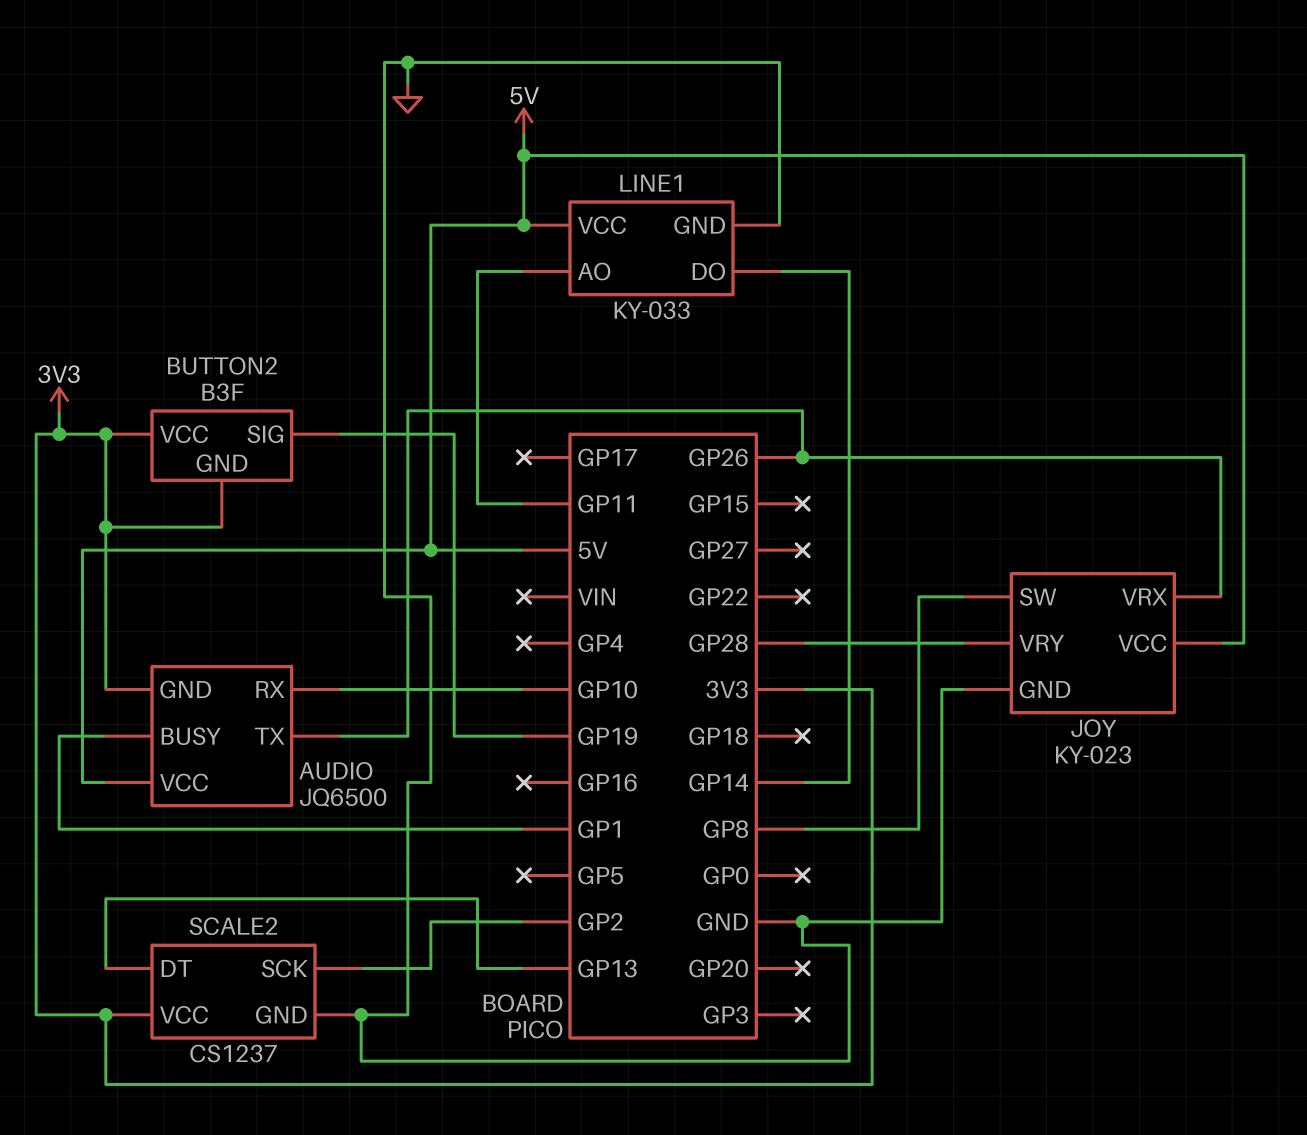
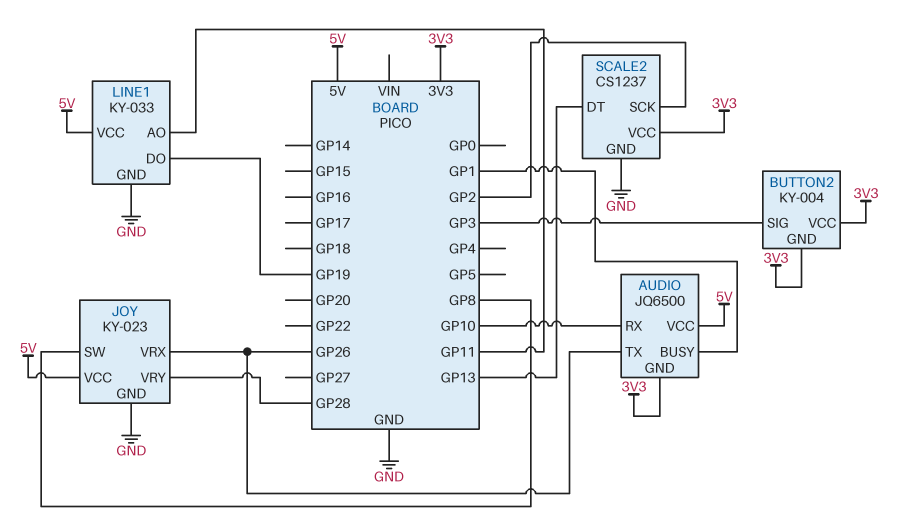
BUTTON2: B3F -> KY-004
BUTTON2 pin SIG: GP19 -> GP3
LINE1 pin DO: GP14 -> GP19

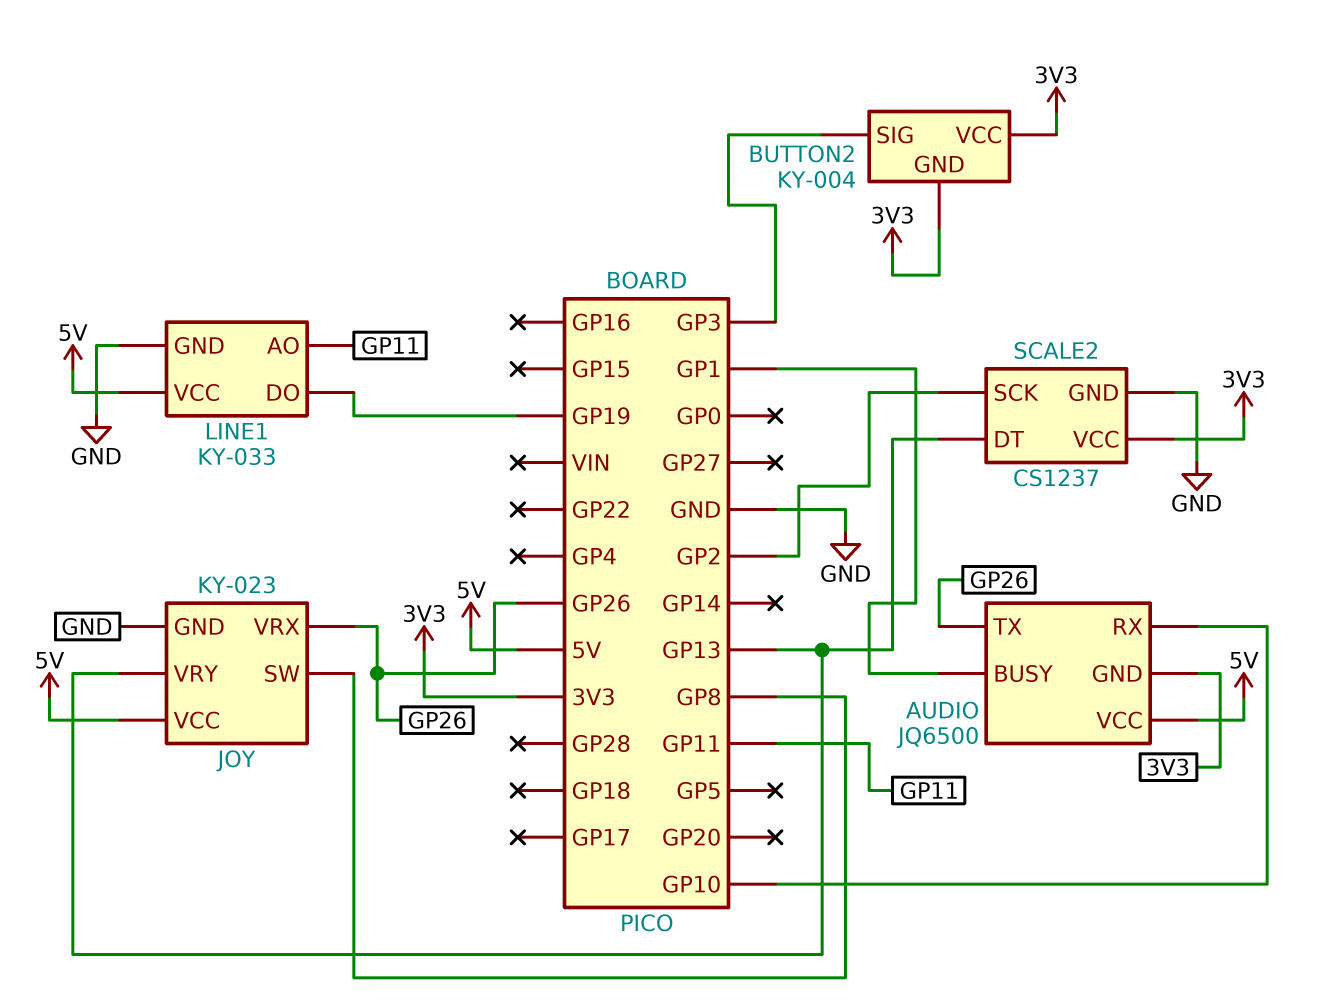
JOY pin VRY: GP28 -> GP13

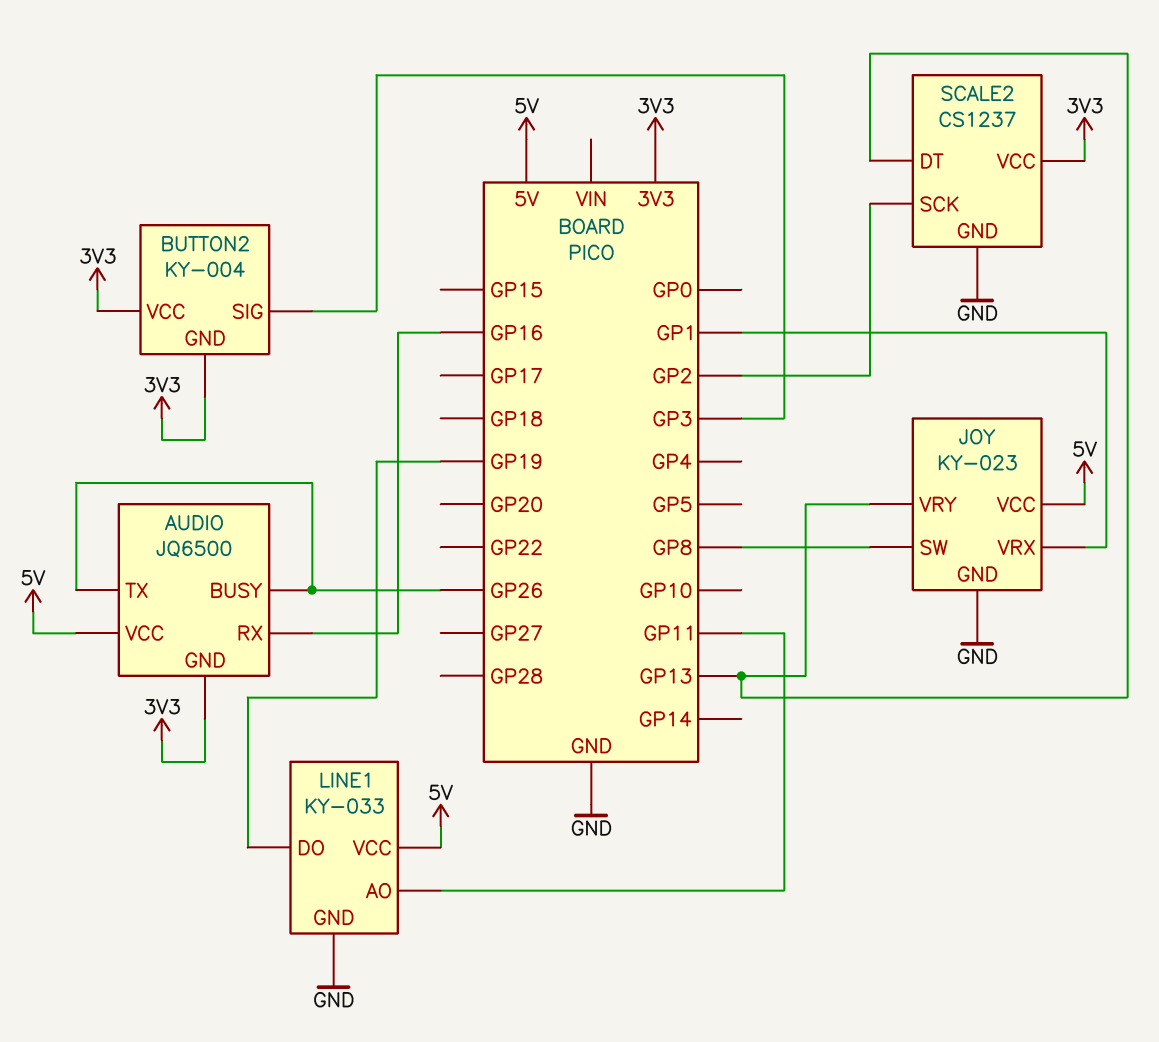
AUDIO pin BUSY: GP1 -> GP26
AUDIO pin RX: GP10 -> GP16
JOY pin VRX: GP26 -> GP1

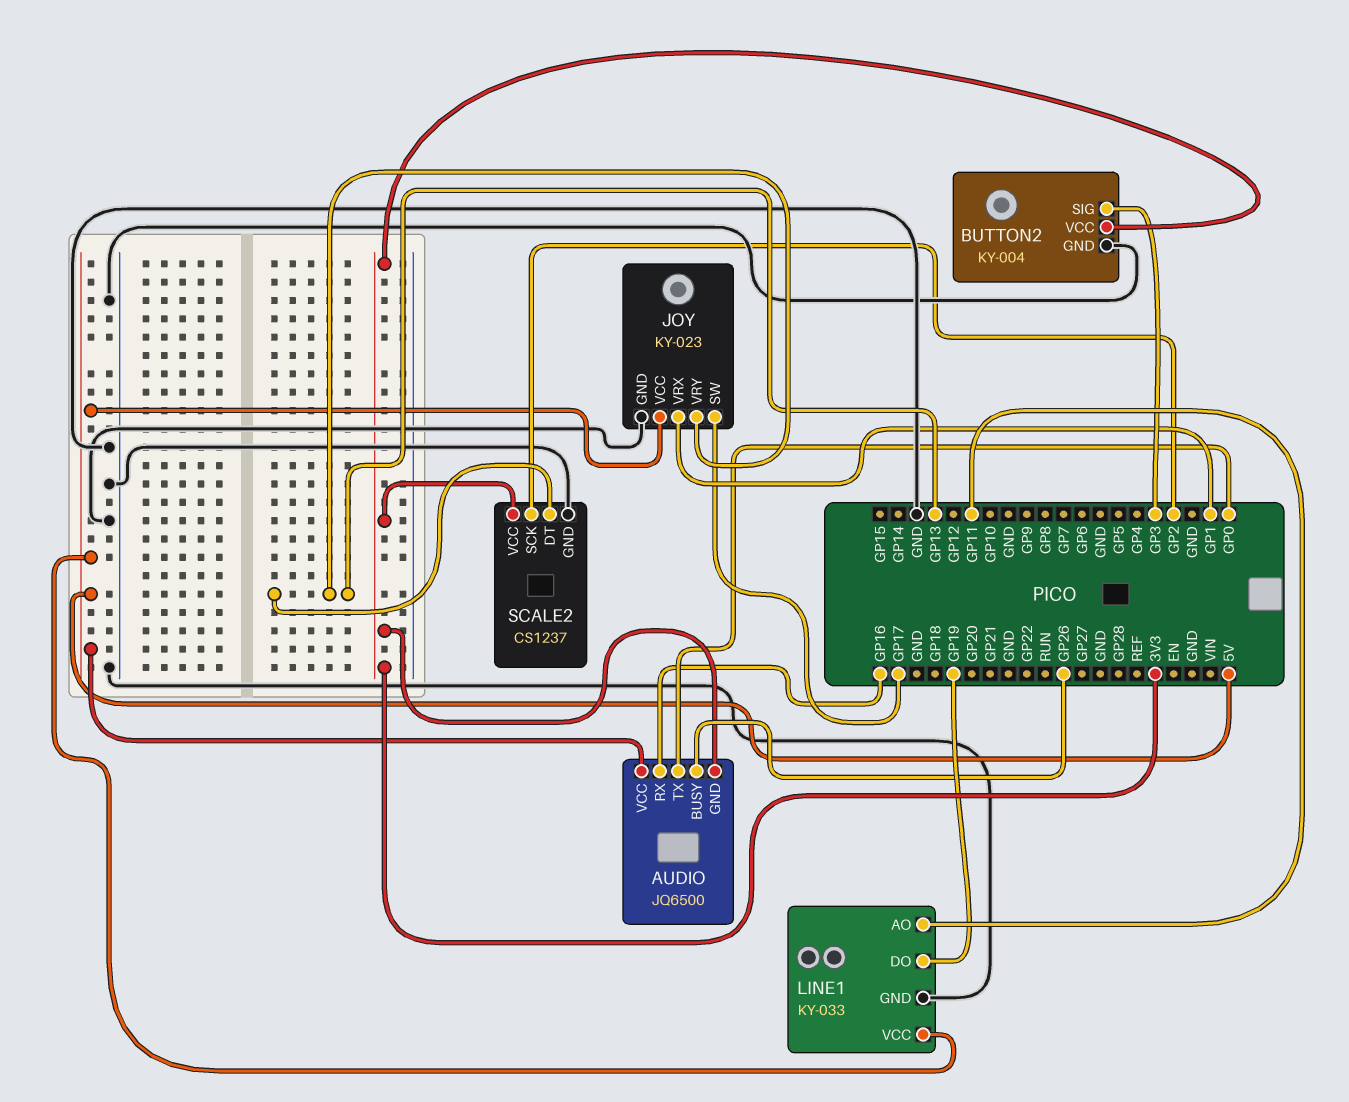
AUDIO pin TX: GP26 -> GP0
BUTTON2 pin GND: 3V3 -> GND
JOY pin SW: GP8 -> GP17

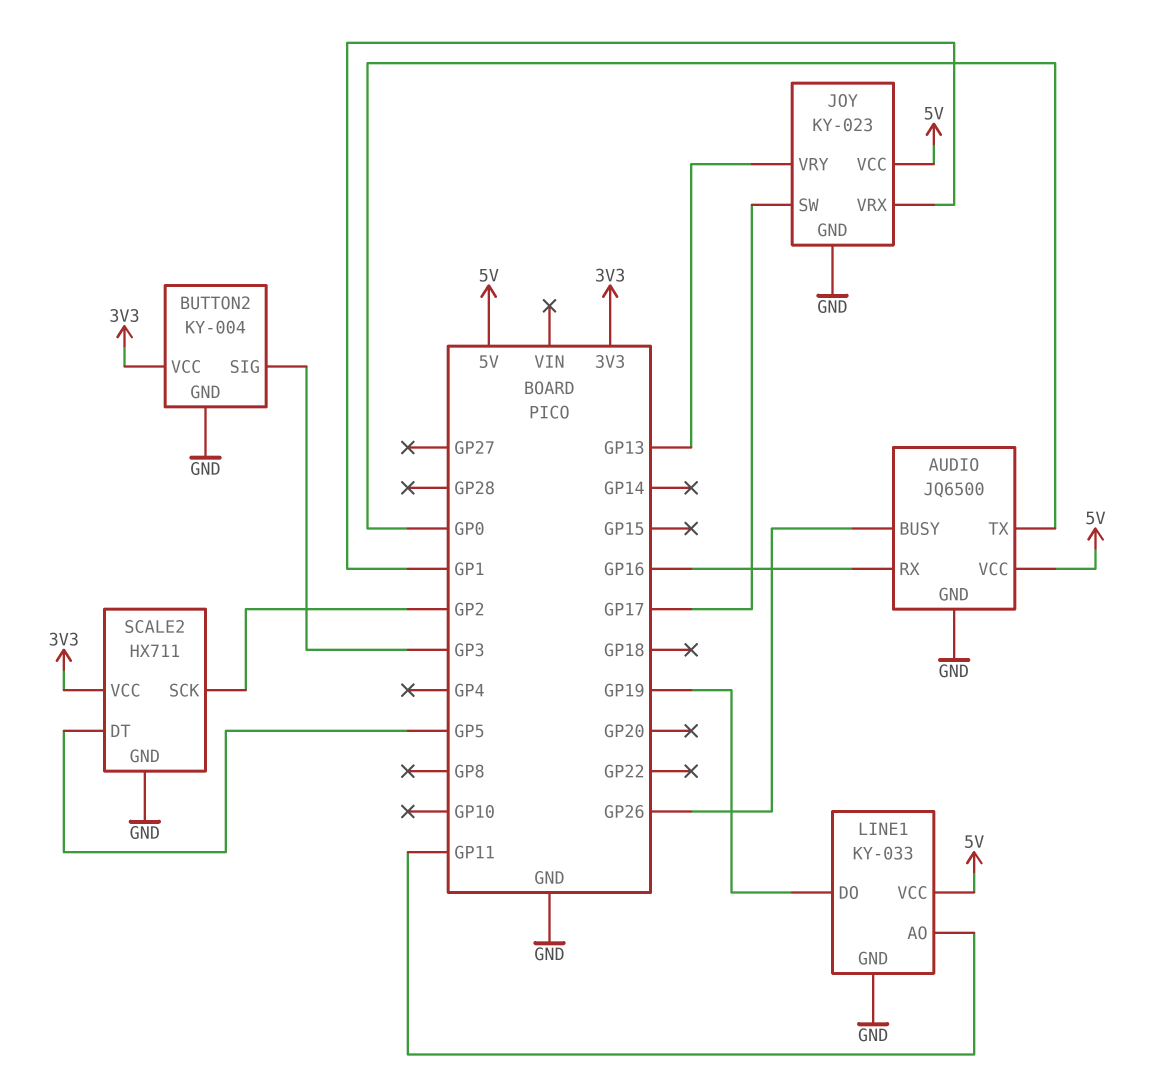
AUDIO pin GND: 3V3 -> GND
SCALE2: CS1237 -> HX711
SCALE2 pin DT: GP13 -> GP5

